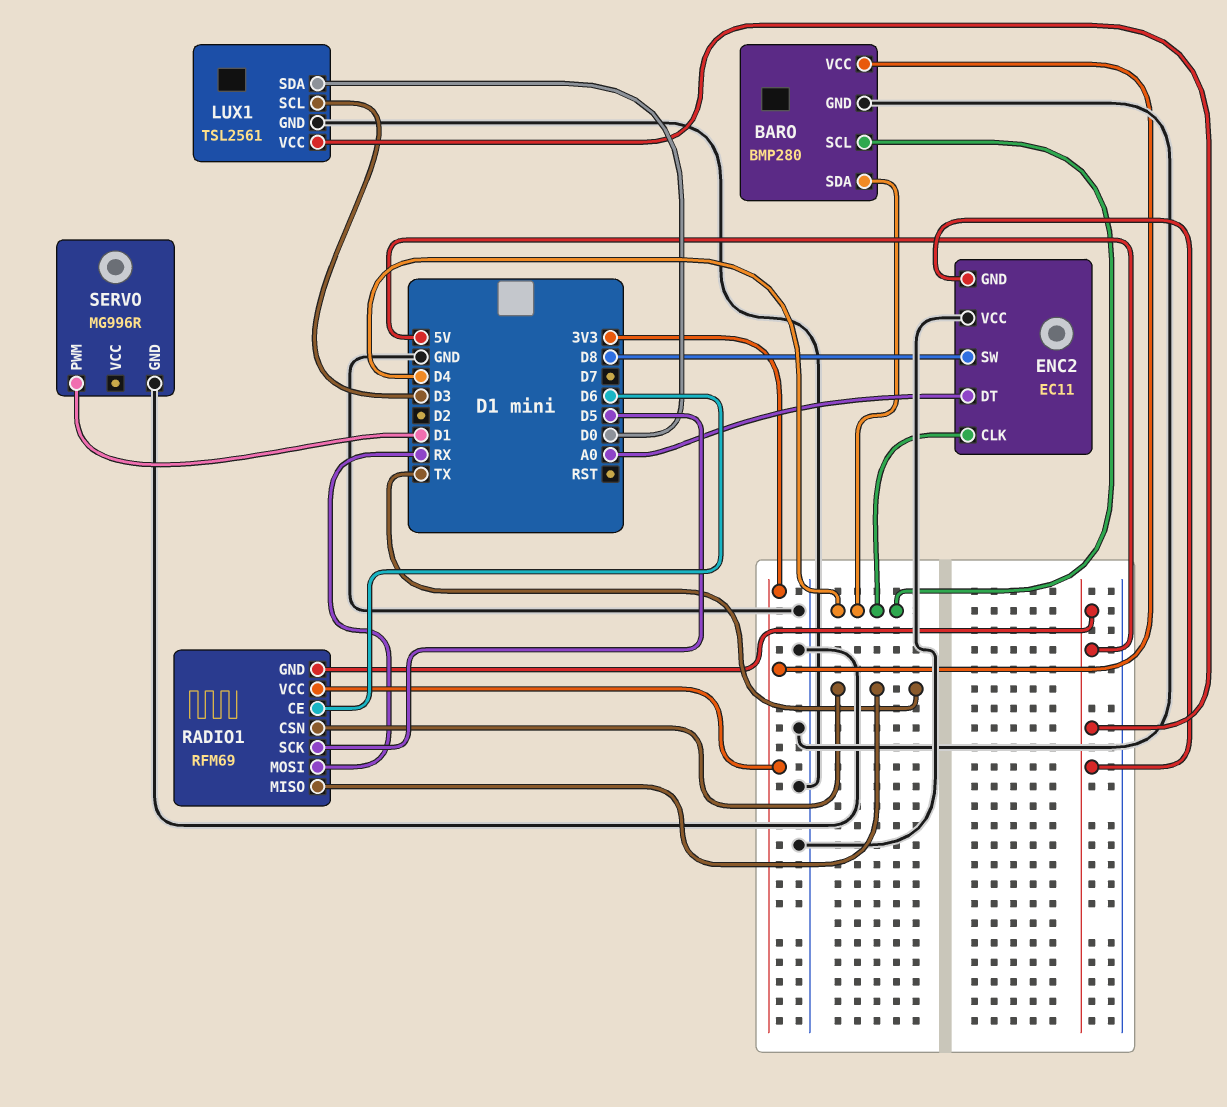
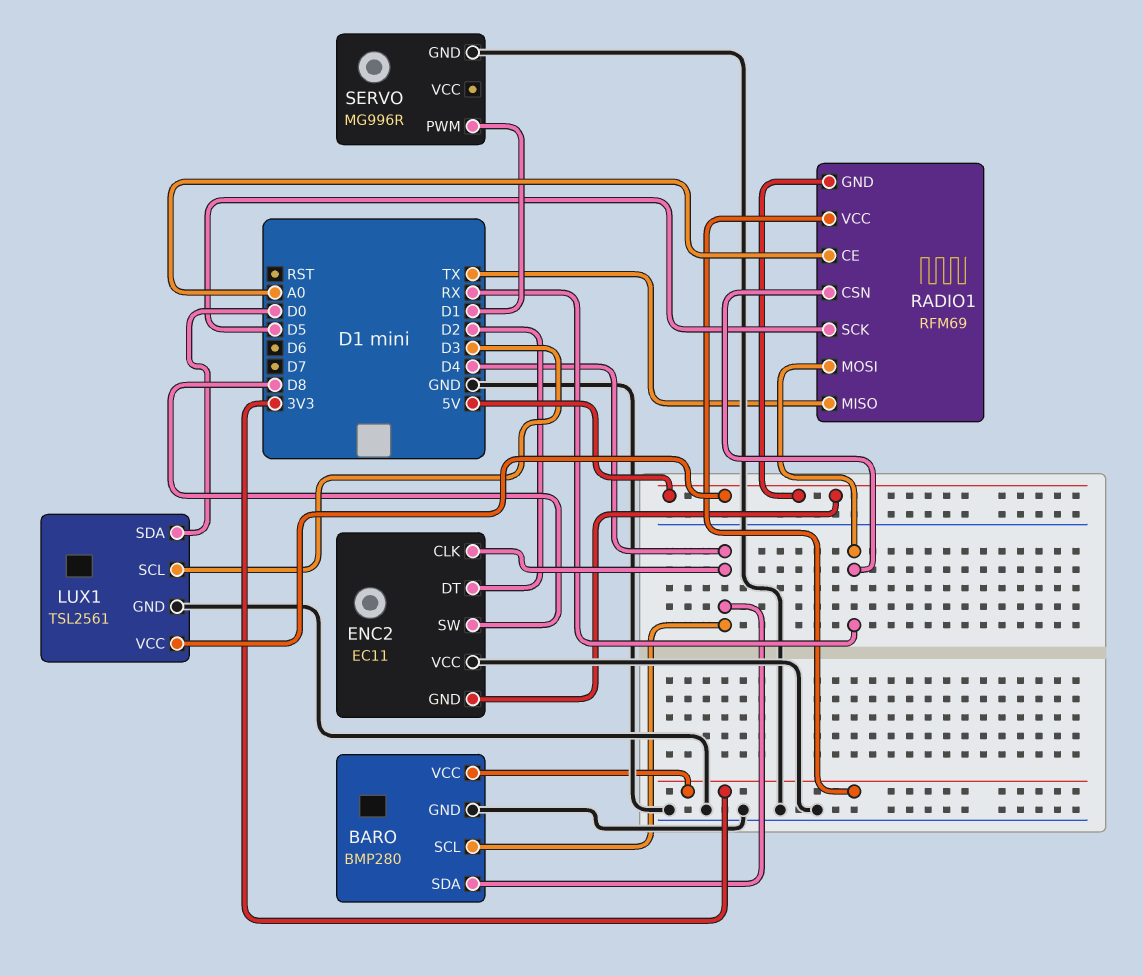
ENC2 pin DT: A0 -> D2
RADIO1 pin CE: D6 -> A0
RADIO1 pin CSN: TX -> RX

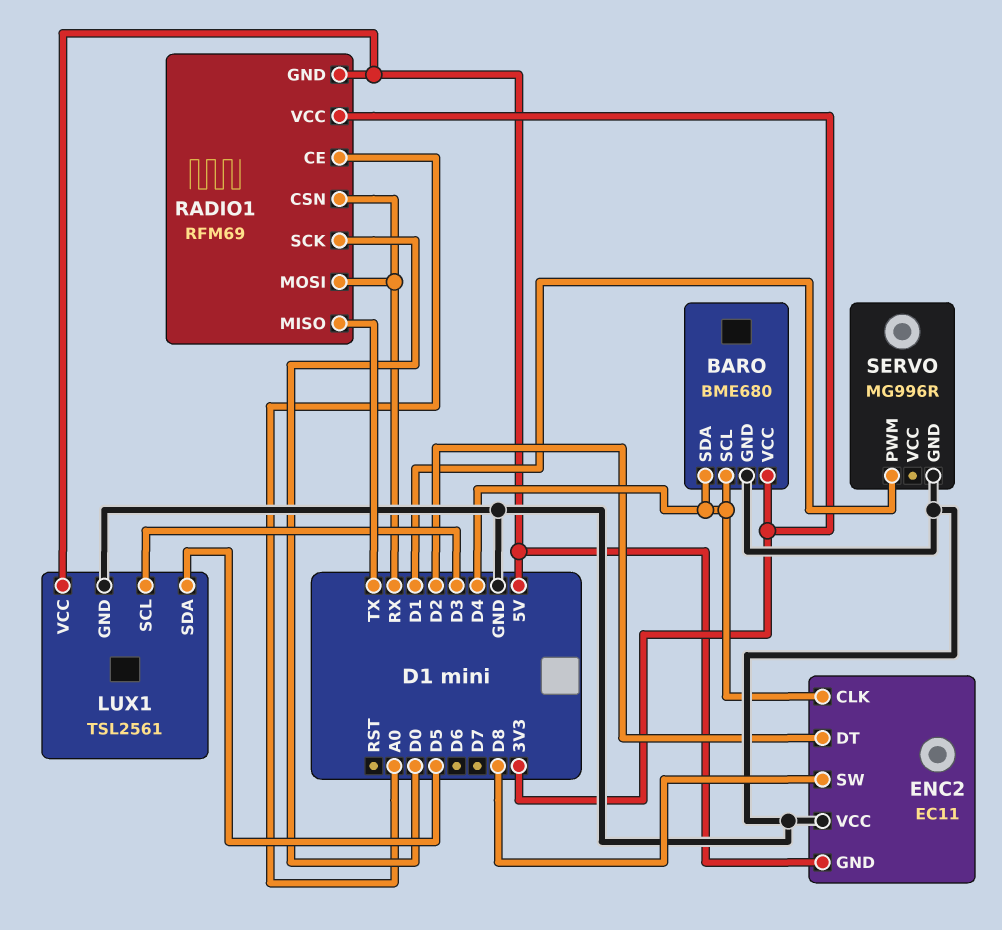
BARO: BMP280 -> BME680
LUX1 pin SDA: D0 -> D5
RADIO1 pin SCK: D5 -> D0

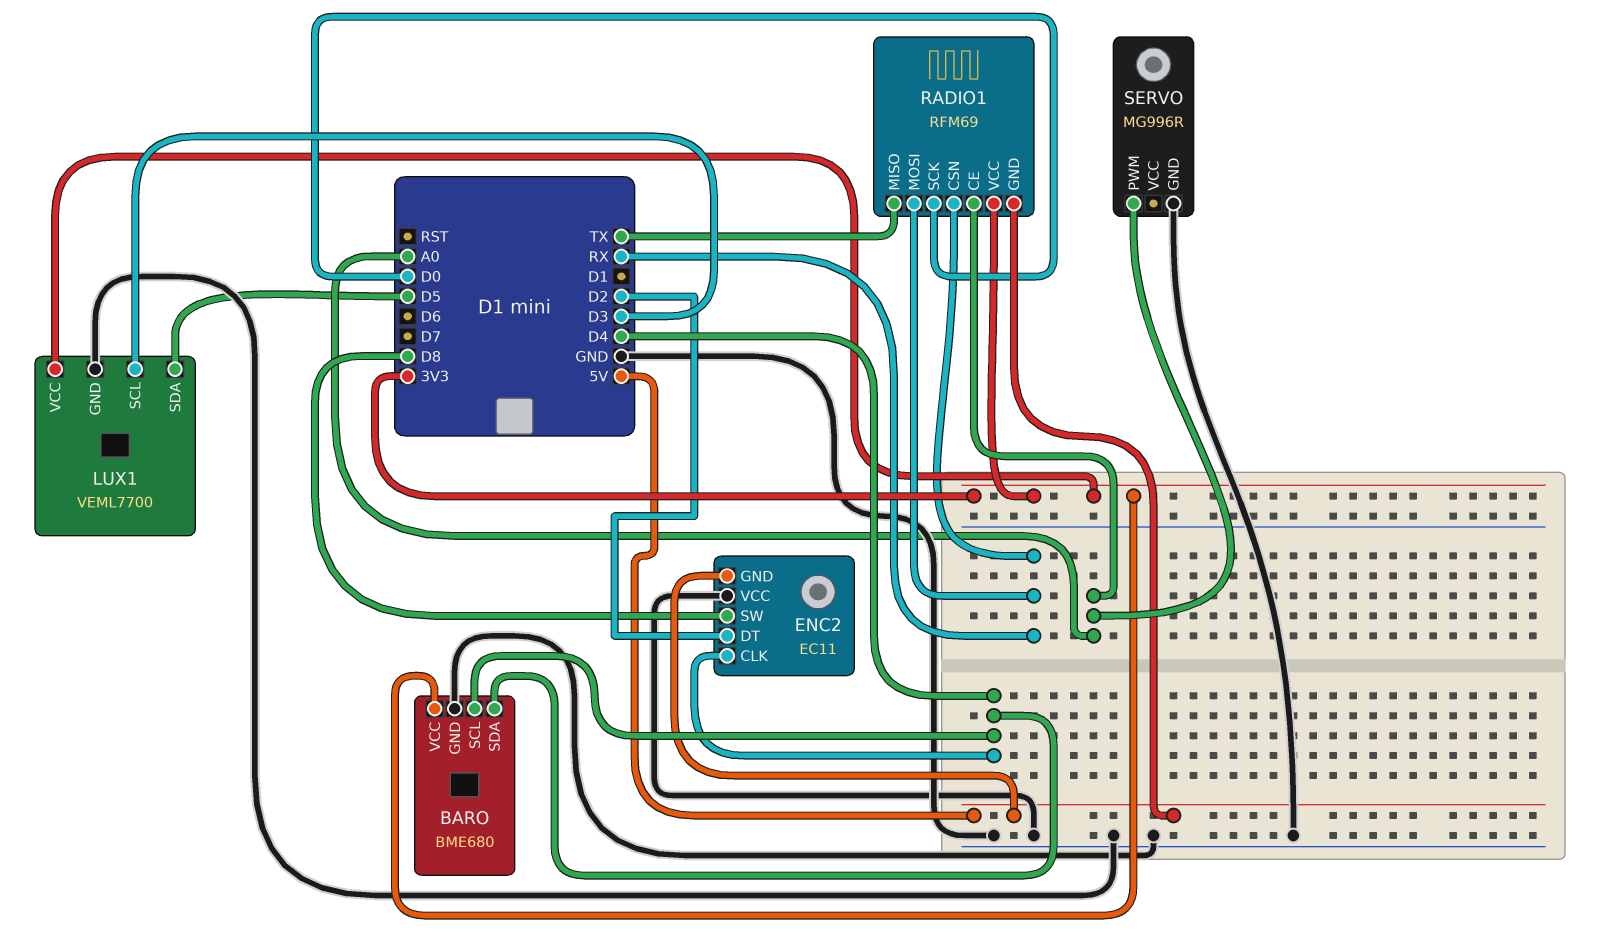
LUX1: TSL2561 -> VEML7700
LUX1 pin VCC: 5V -> 3V3
SERVO pin PWM: D1 -> A0

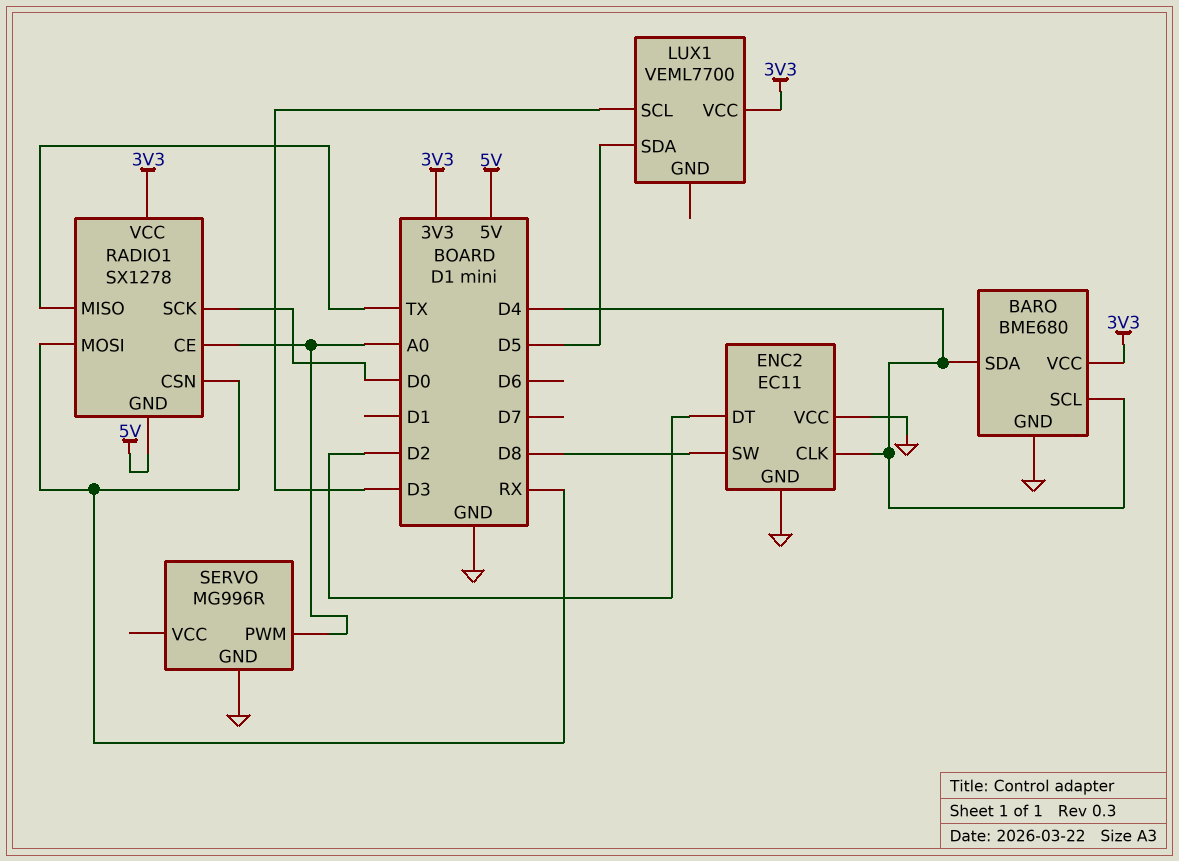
ENC2 pin GND: 5V -> GND
LUX1 pin GND: GND -> none
RADIO1: RFM69 -> SX1278

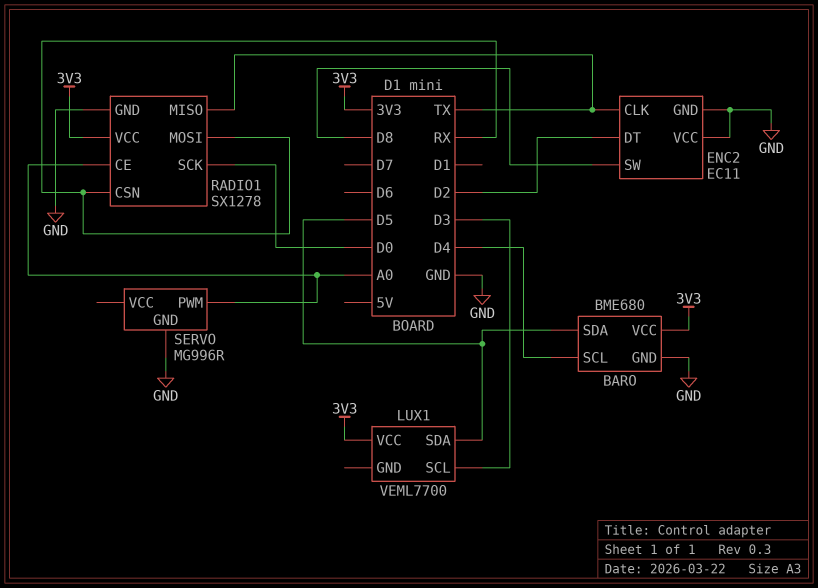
BARO pin SDA: D4 -> D5
ENC2 pin CLK: D4 -> TX
RADIO1 pin GND: 5V -> GND

